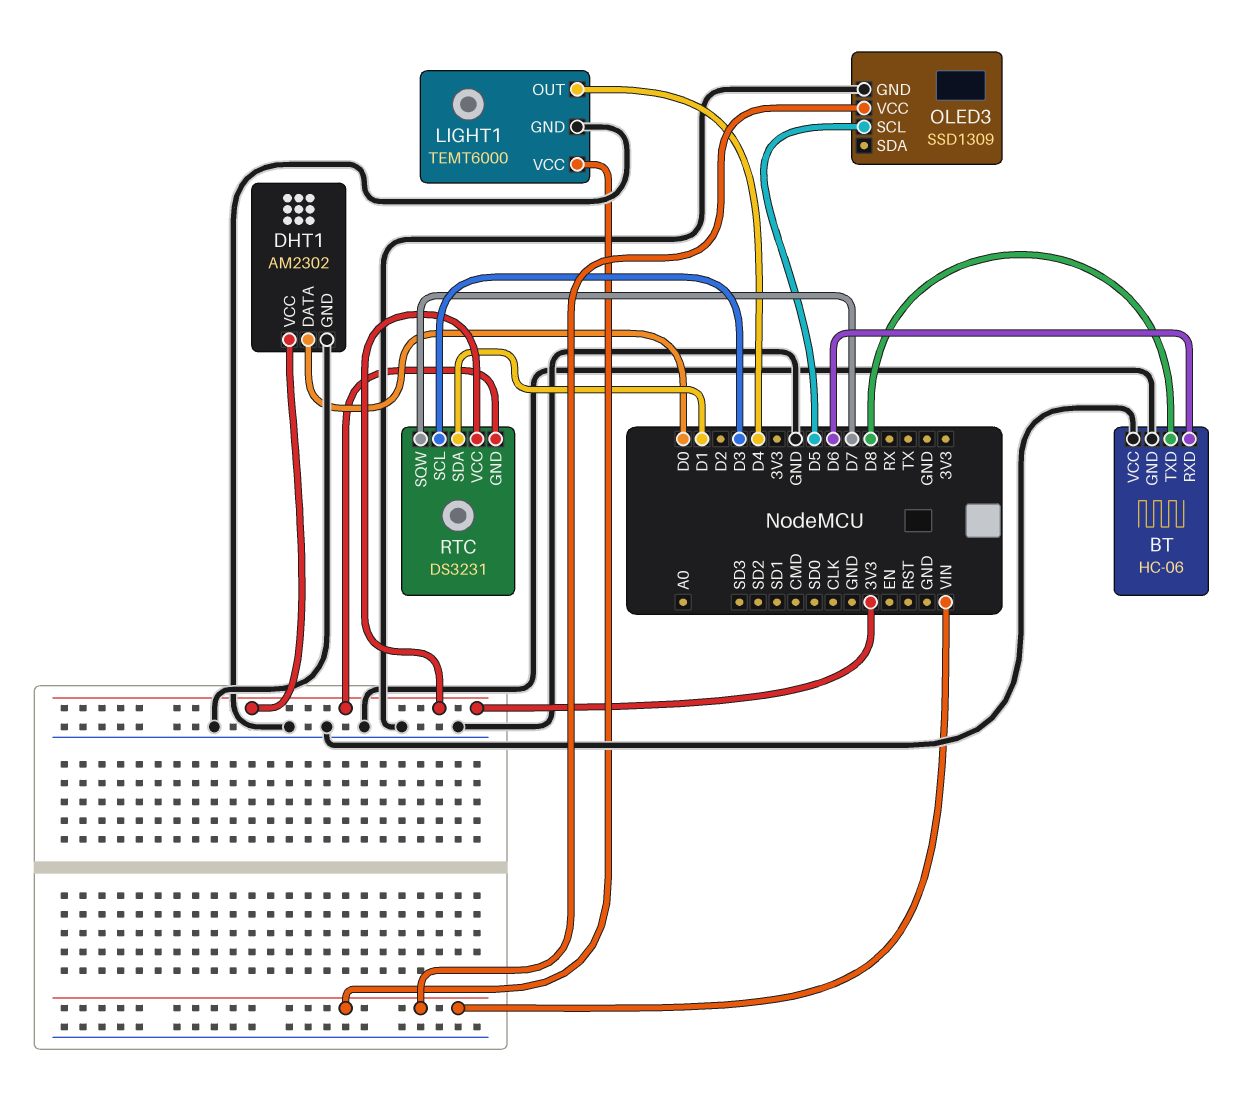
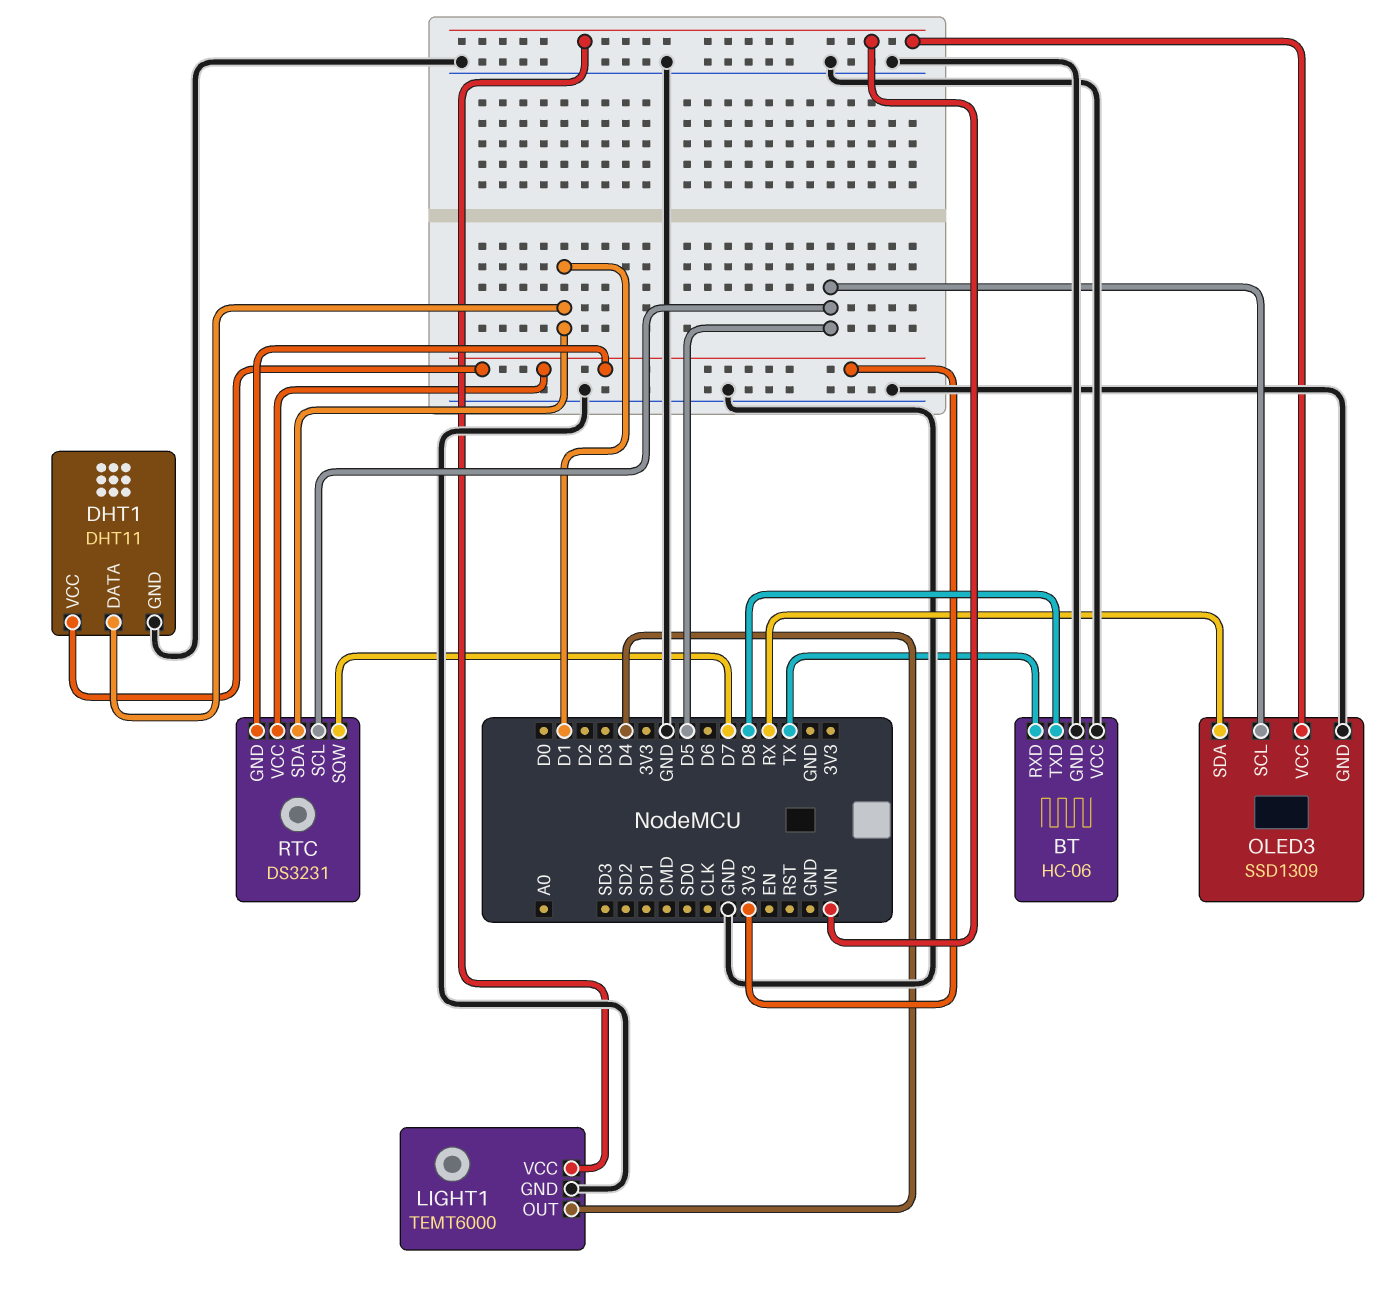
BT pin RXD: D6 -> TX
DHT1: AM2302 -> DHT11
DHT1 pin DATA: D0 -> D1
OLED3 pin SDA: none -> RX
RTC pin SCL: D3 -> D5

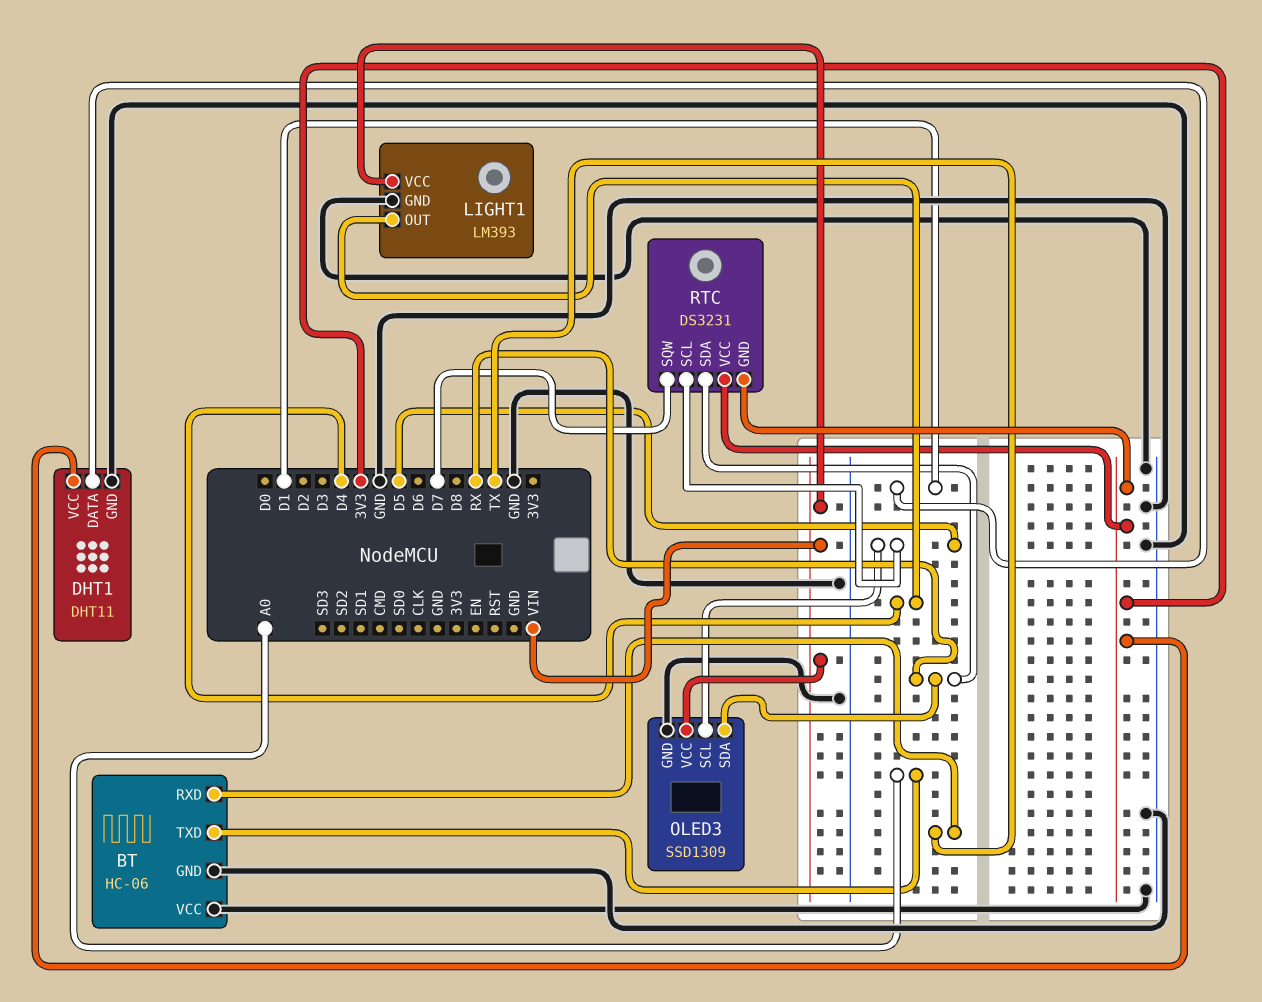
BT pin TXD: D8 -> A0
LIGHT1: TEMT6000 -> LM393
RTC pin SDA: D1 -> RX

